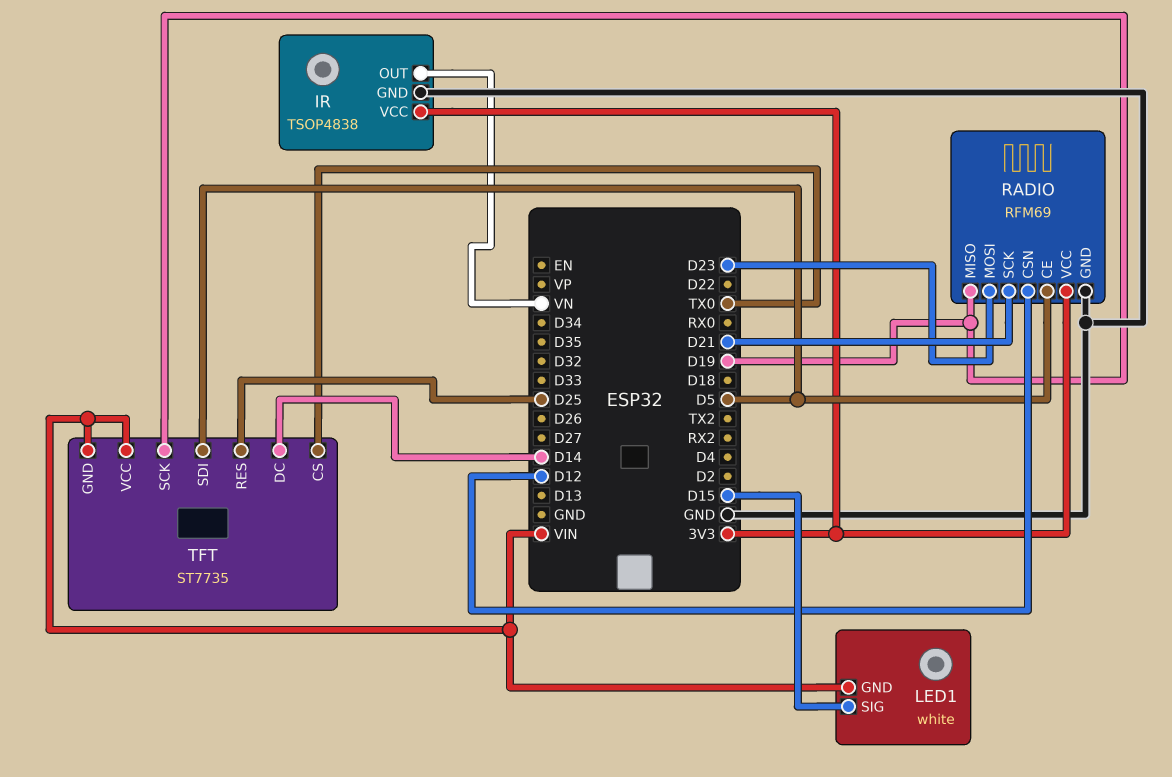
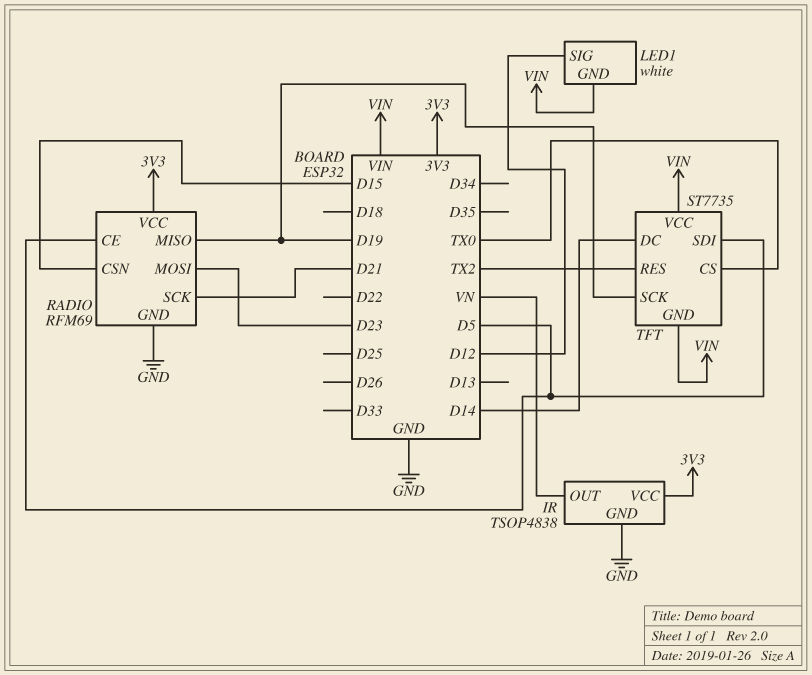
LED1 pin SIG: D15 -> D12
RADIO pin CSN: D12 -> D15
TFT pin RES: D25 -> TX2

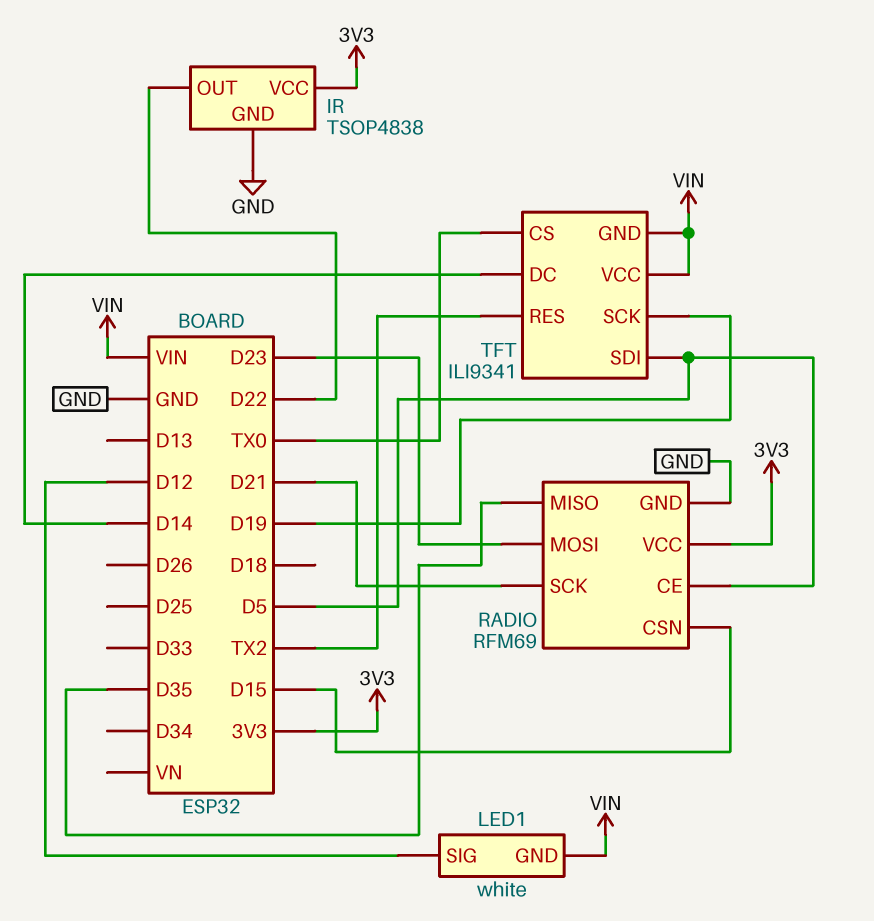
IR pin OUT: VN -> D22
RADIO pin MISO: D19 -> D35
TFT: ST7735 -> ILI9341

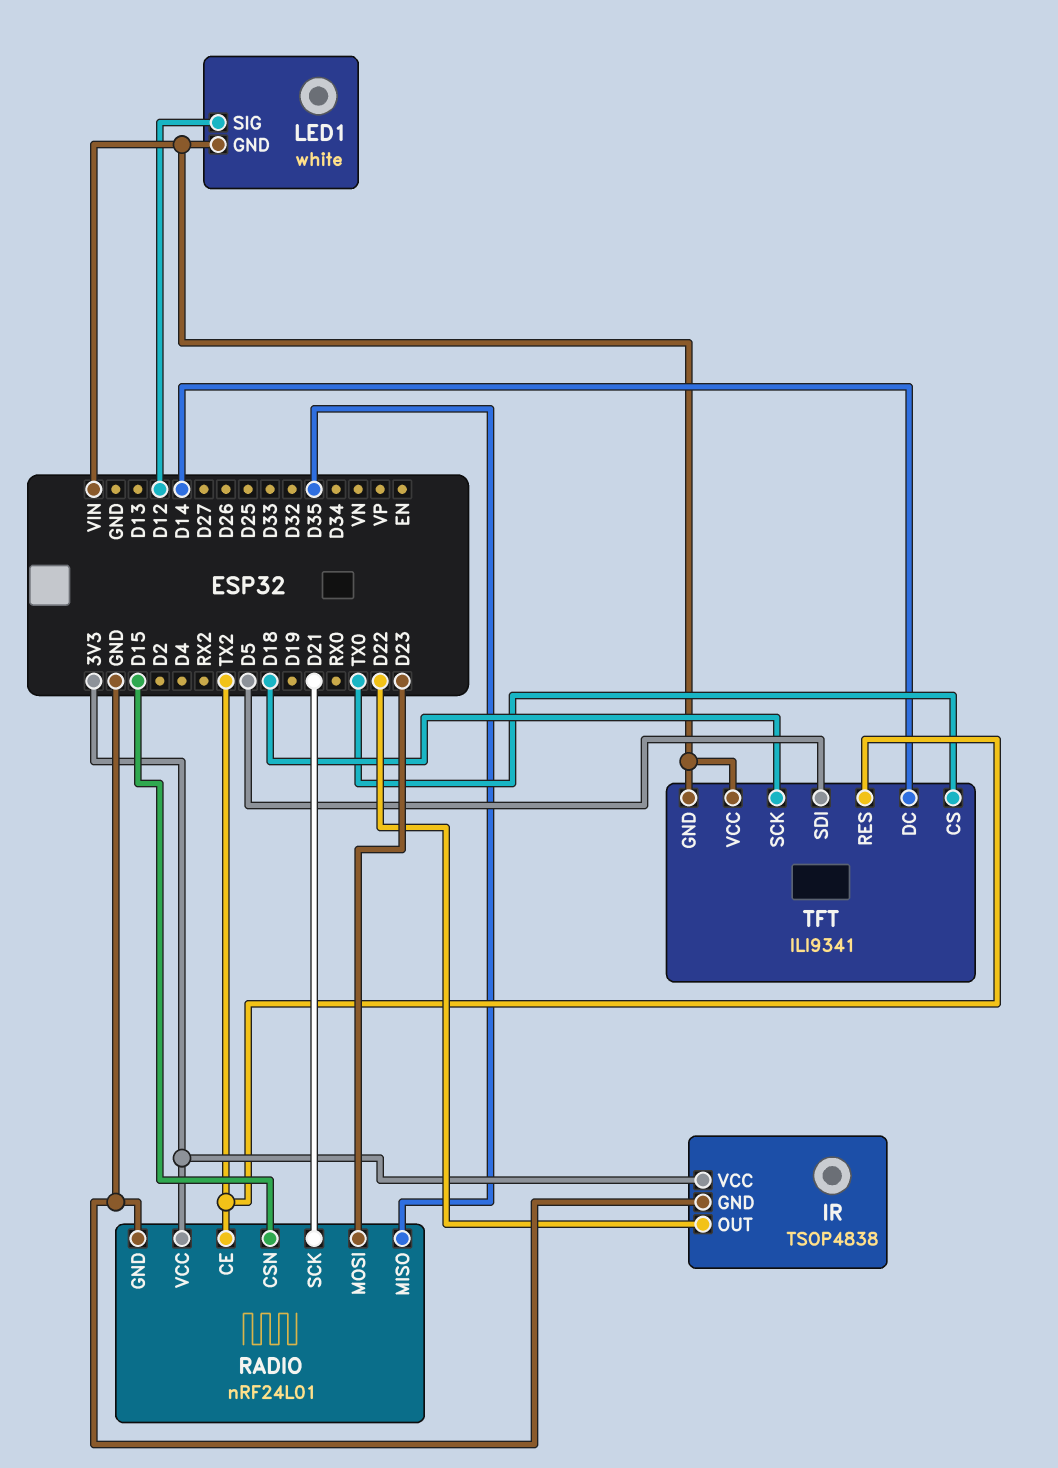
RADIO: RFM69 -> nRF24L01
RADIO pin CE: D5 -> TX2
TFT pin SCK: D19 -> D18

